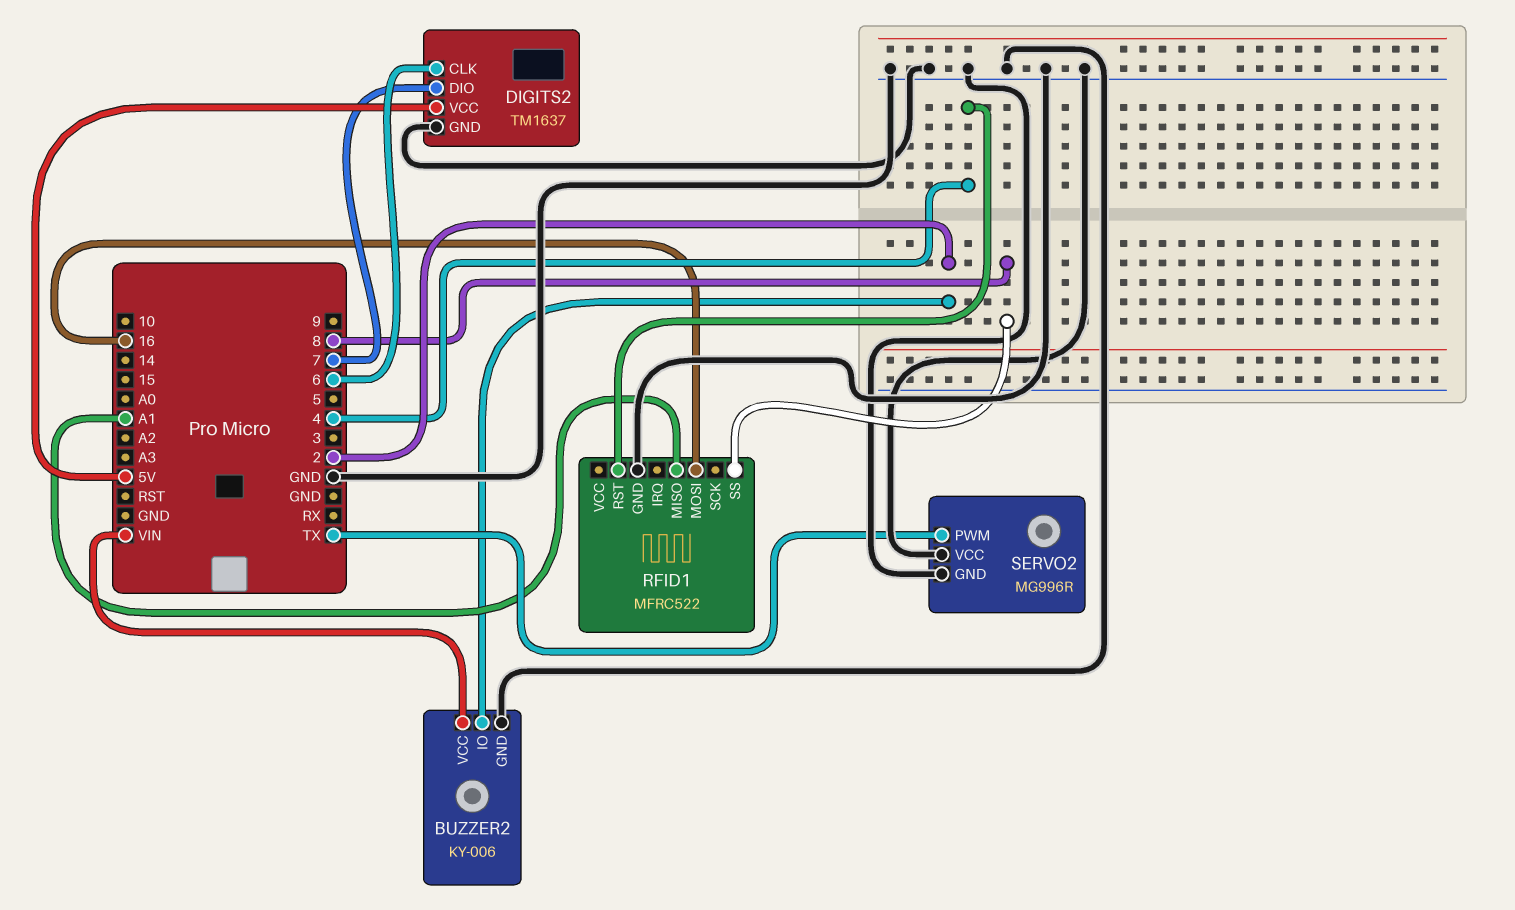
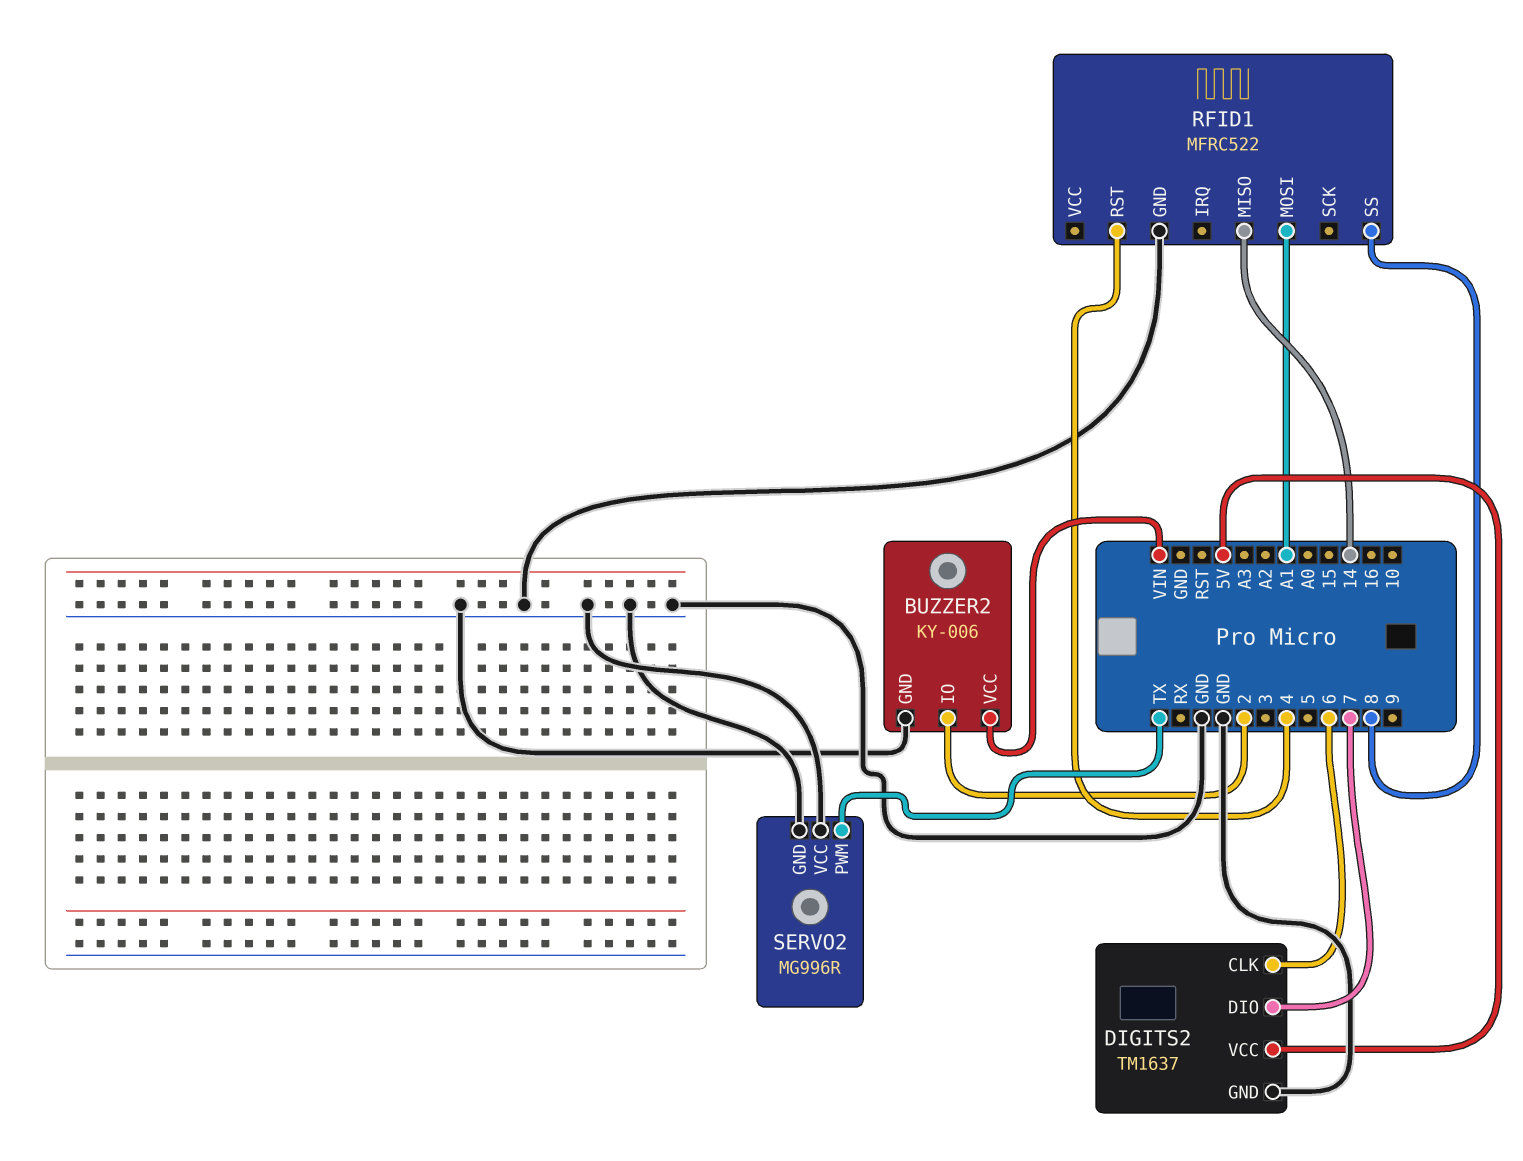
RFID1 pin MISO: A1 -> 14
RFID1 pin MOSI: 16 -> A1

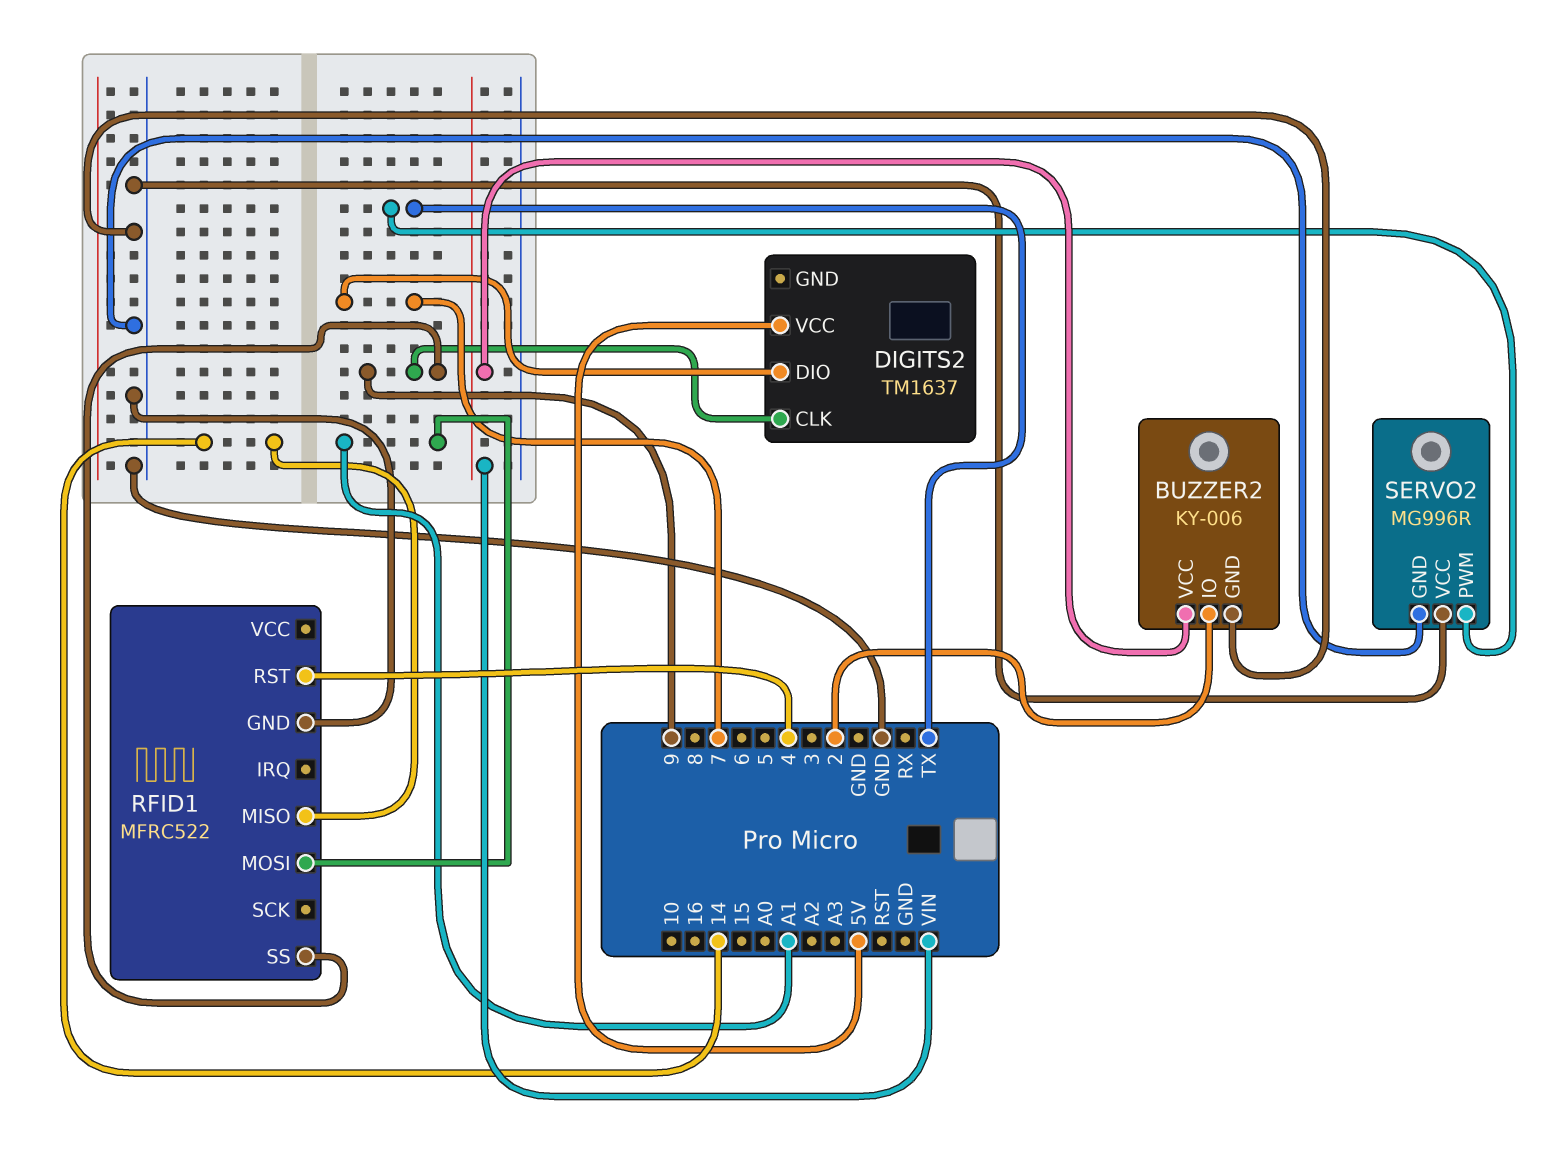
DIGITS2 pin CLK: 6 -> 9
DIGITS2 pin GND: GND -> none
RFID1 pin SS: 8 -> 9

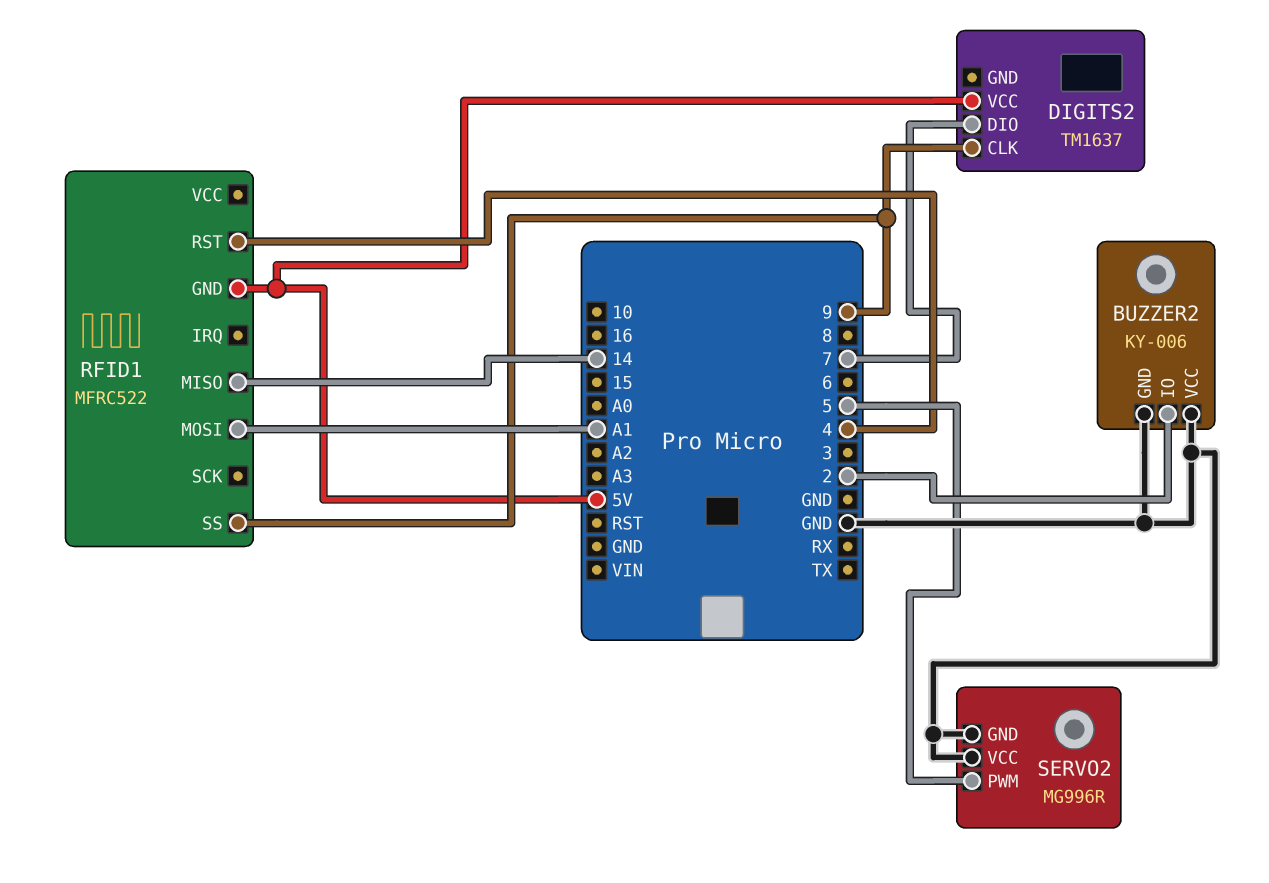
BUZZER2 pin VCC: VIN -> GND
RFID1 pin GND: GND -> 5V
SERVO2 pin PWM: TX -> 5

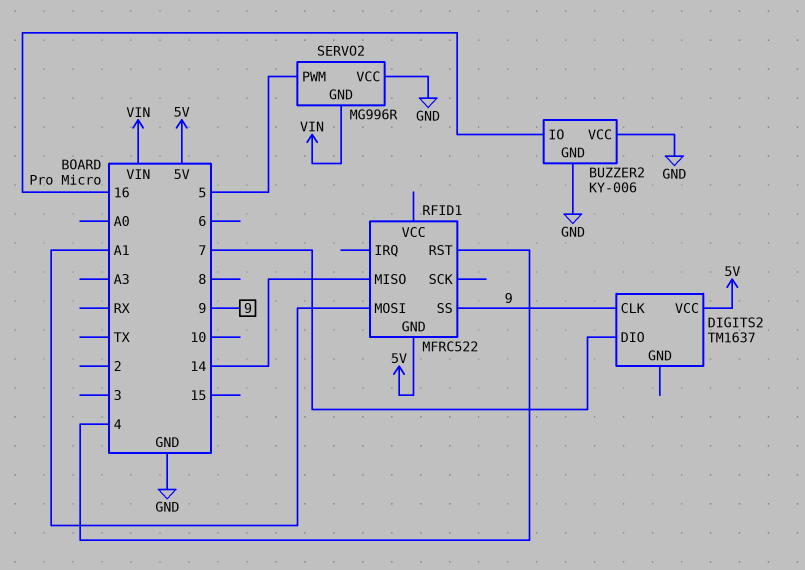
BUZZER2 pin IO: 2 -> 16
SERVO2 pin GND: GND -> VIN

